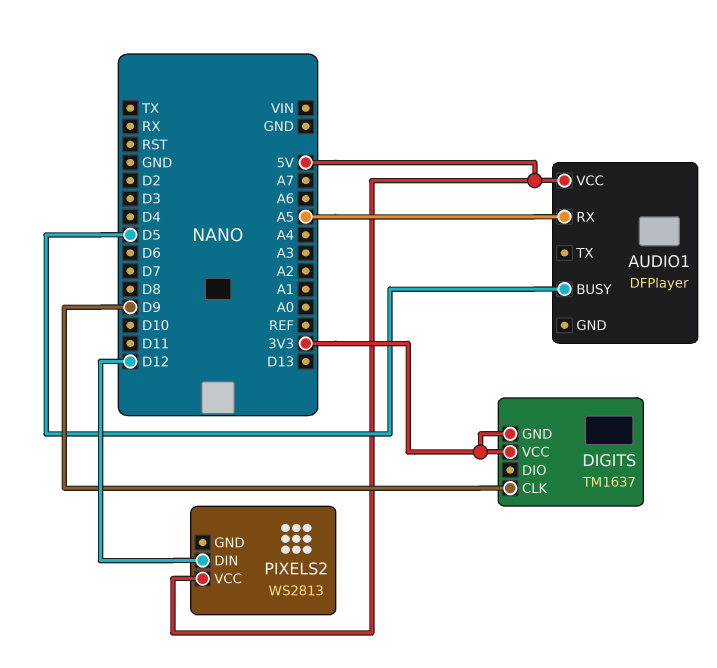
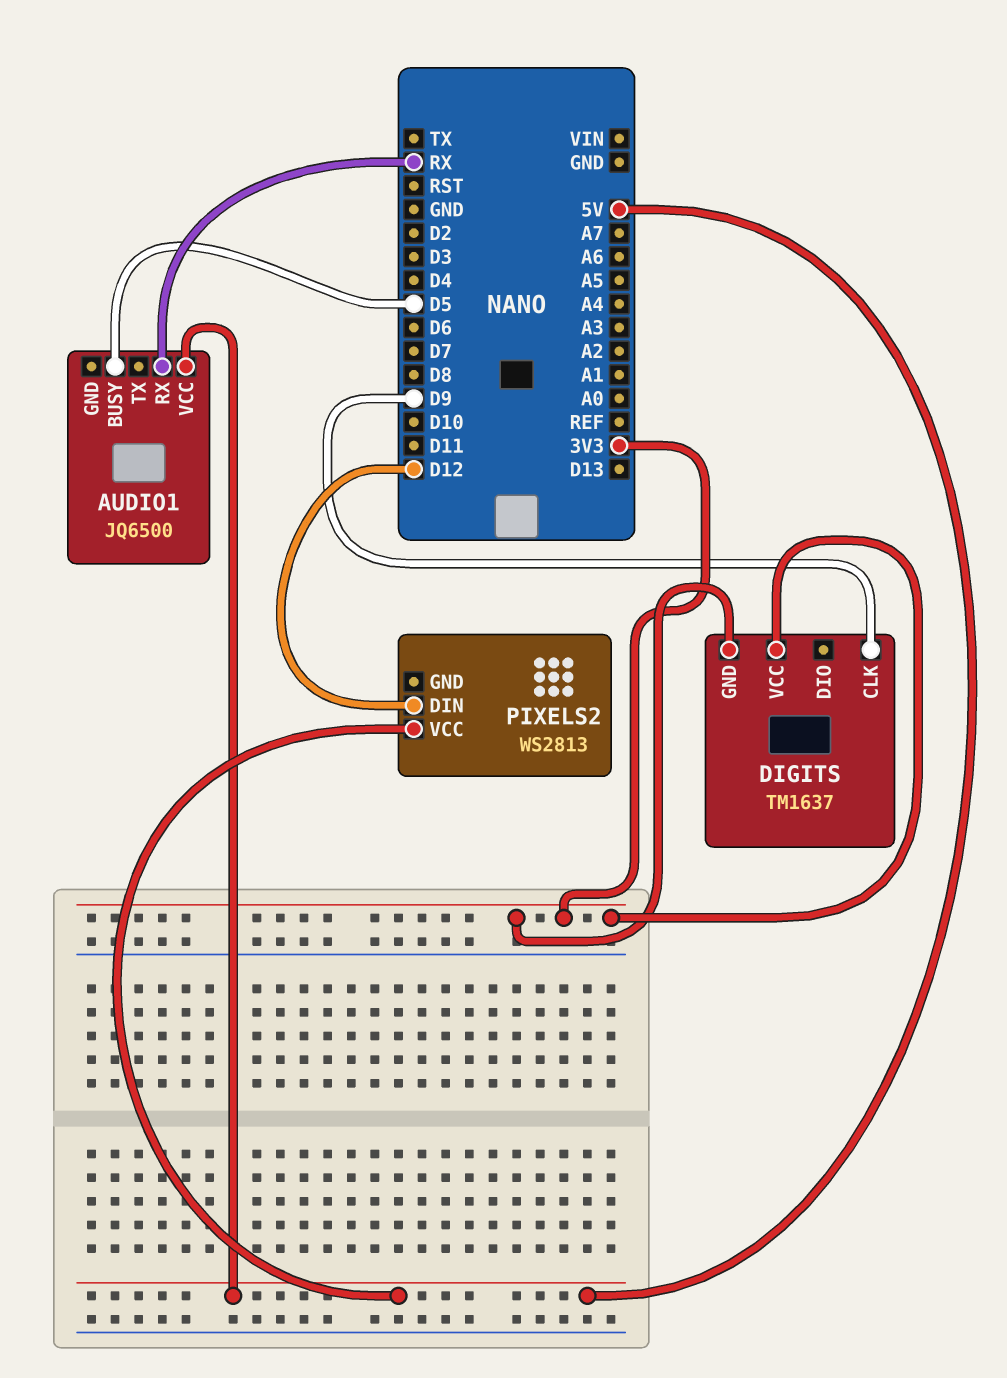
AUDIO1: DFPlayer -> JQ6500
AUDIO1 pin RX: A5 -> RX

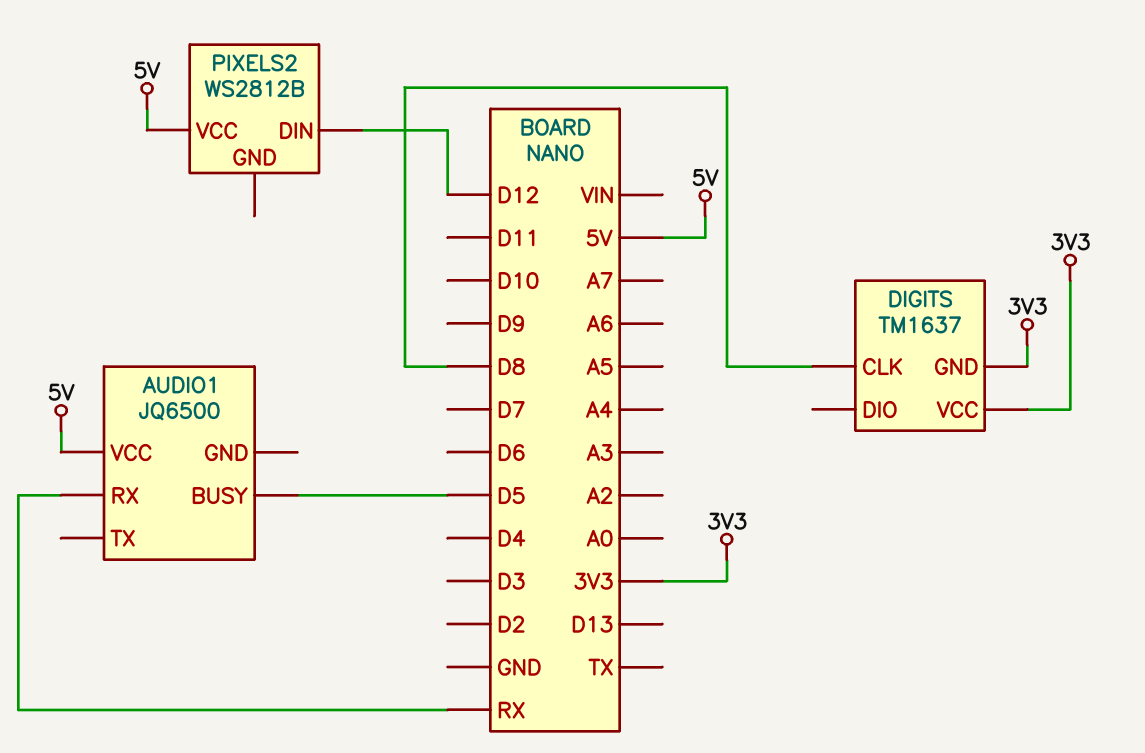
DIGITS pin CLK: D9 -> D8
PIXELS2: WS2813 -> WS2812B

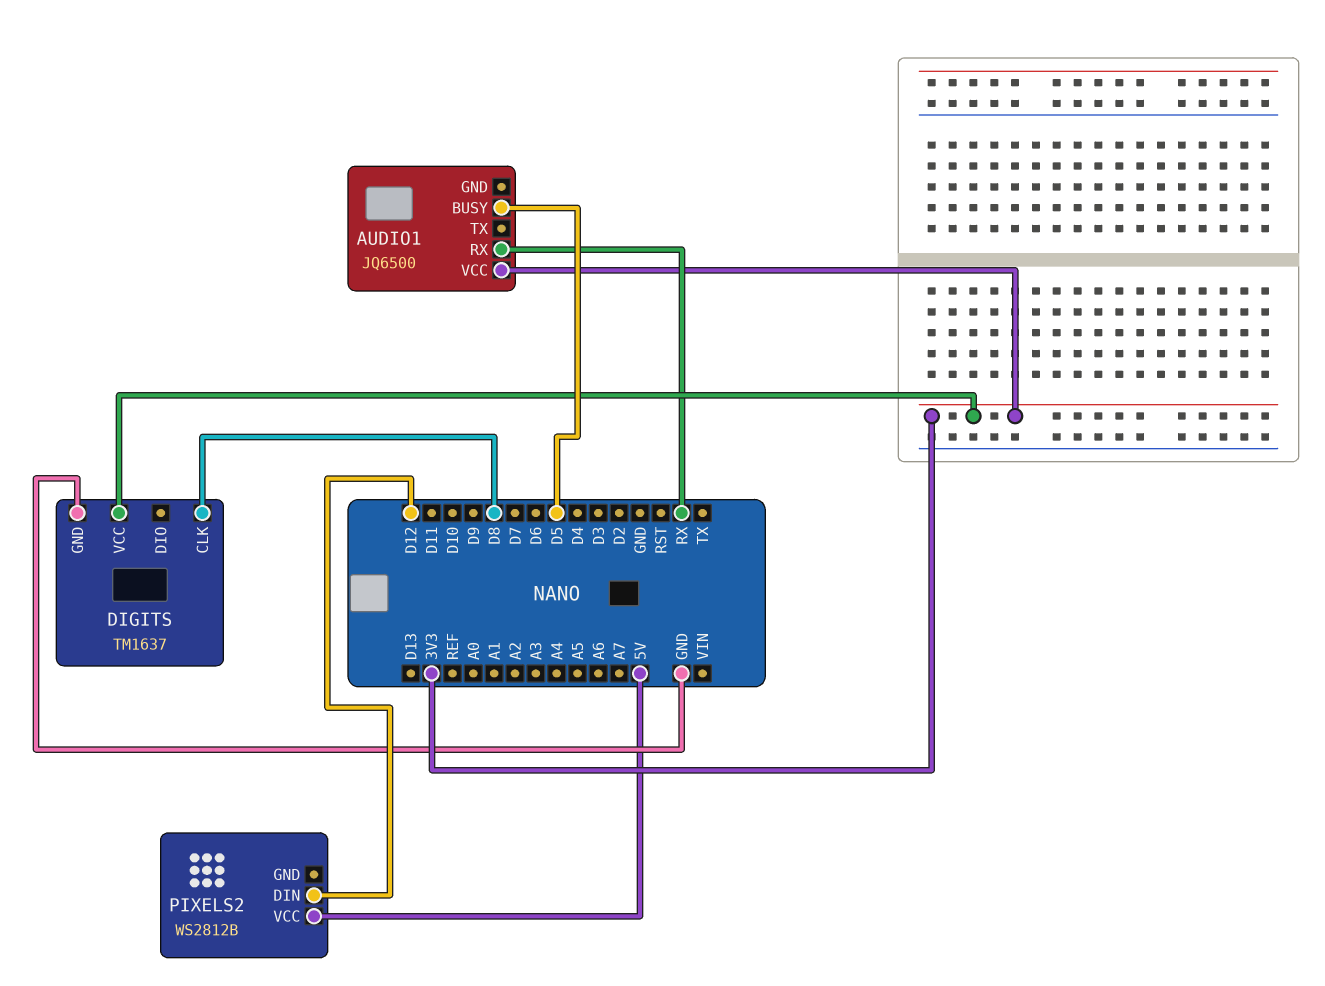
AUDIO1 pin VCC: 5V -> 3V3
DIGITS pin GND: 3V3 -> GND

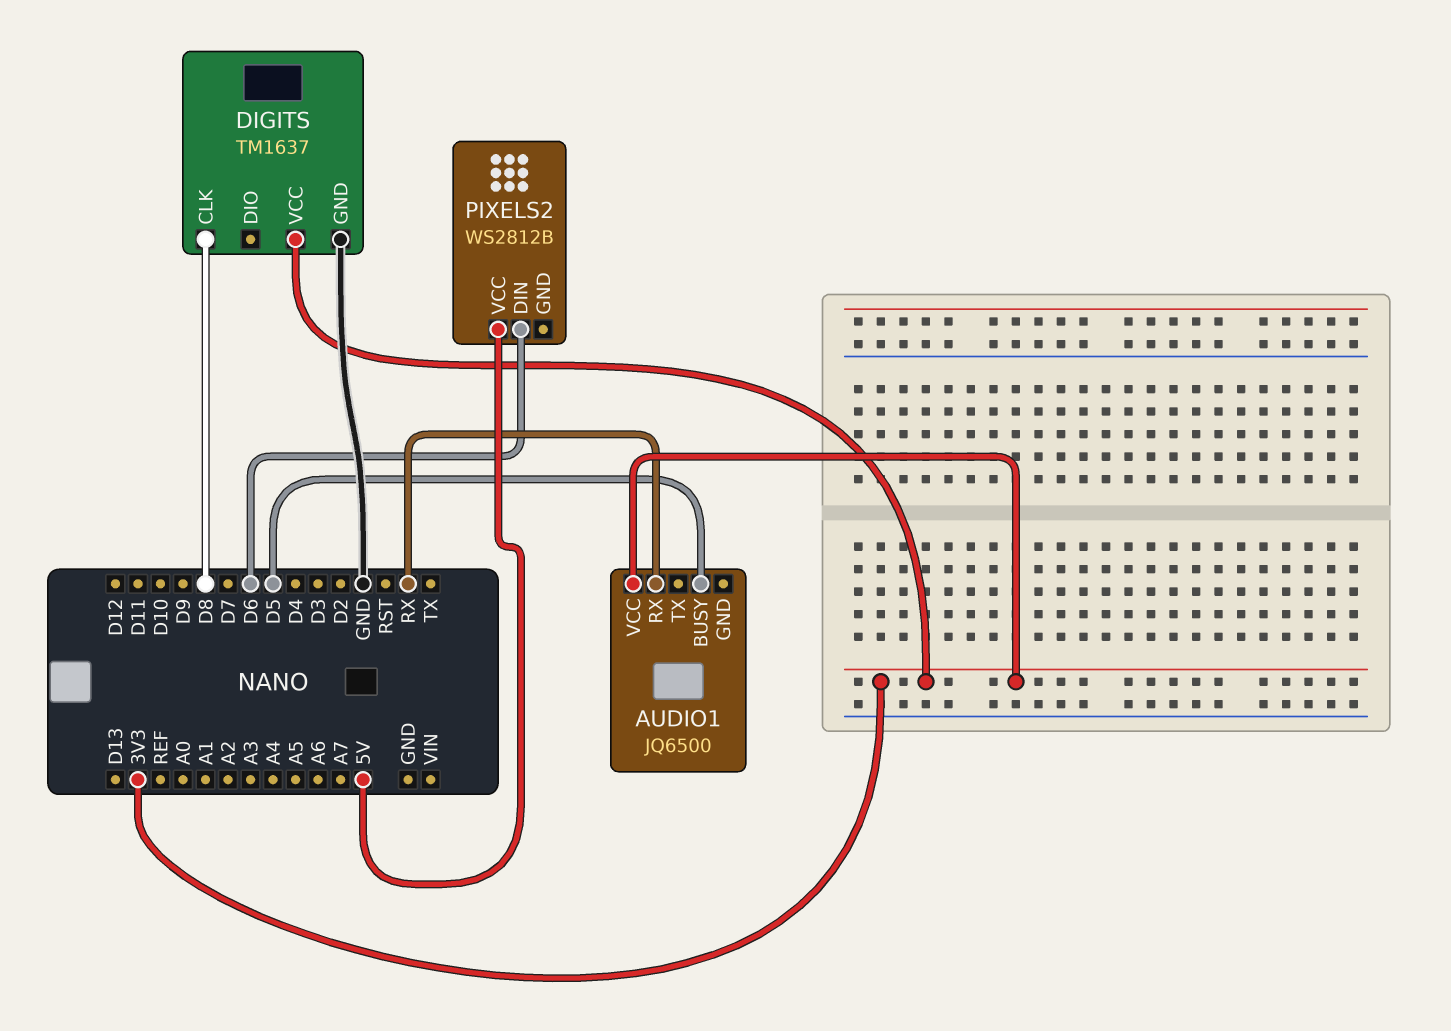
PIXELS2 pin DIN: D12 -> D6

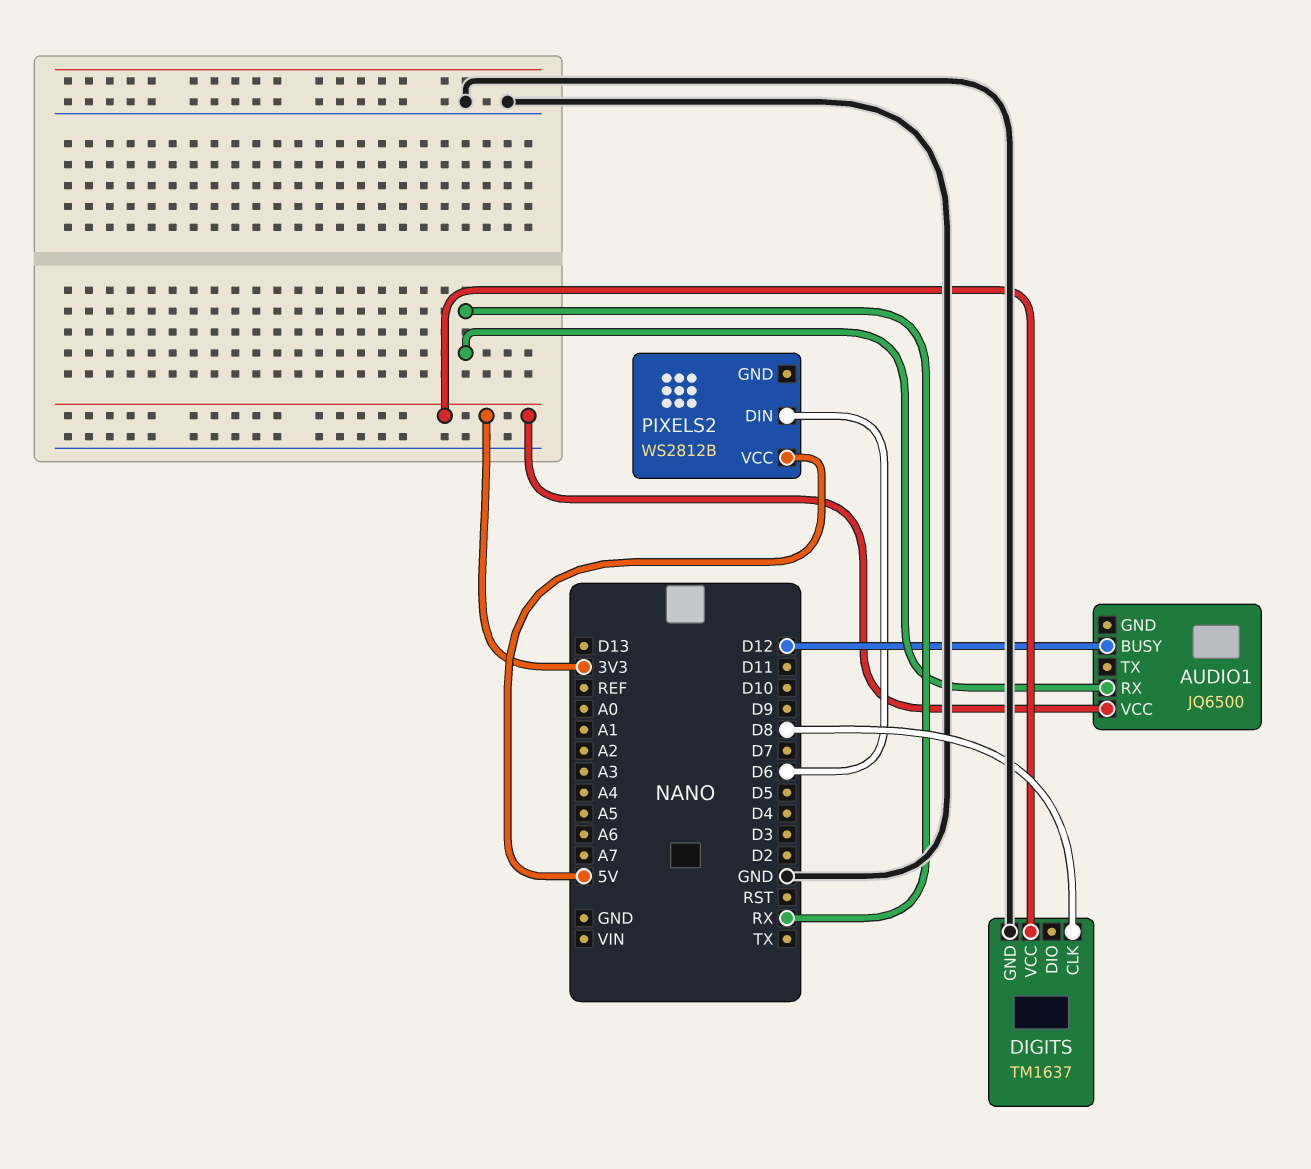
AUDIO1 pin BUSY: D5 -> D12

